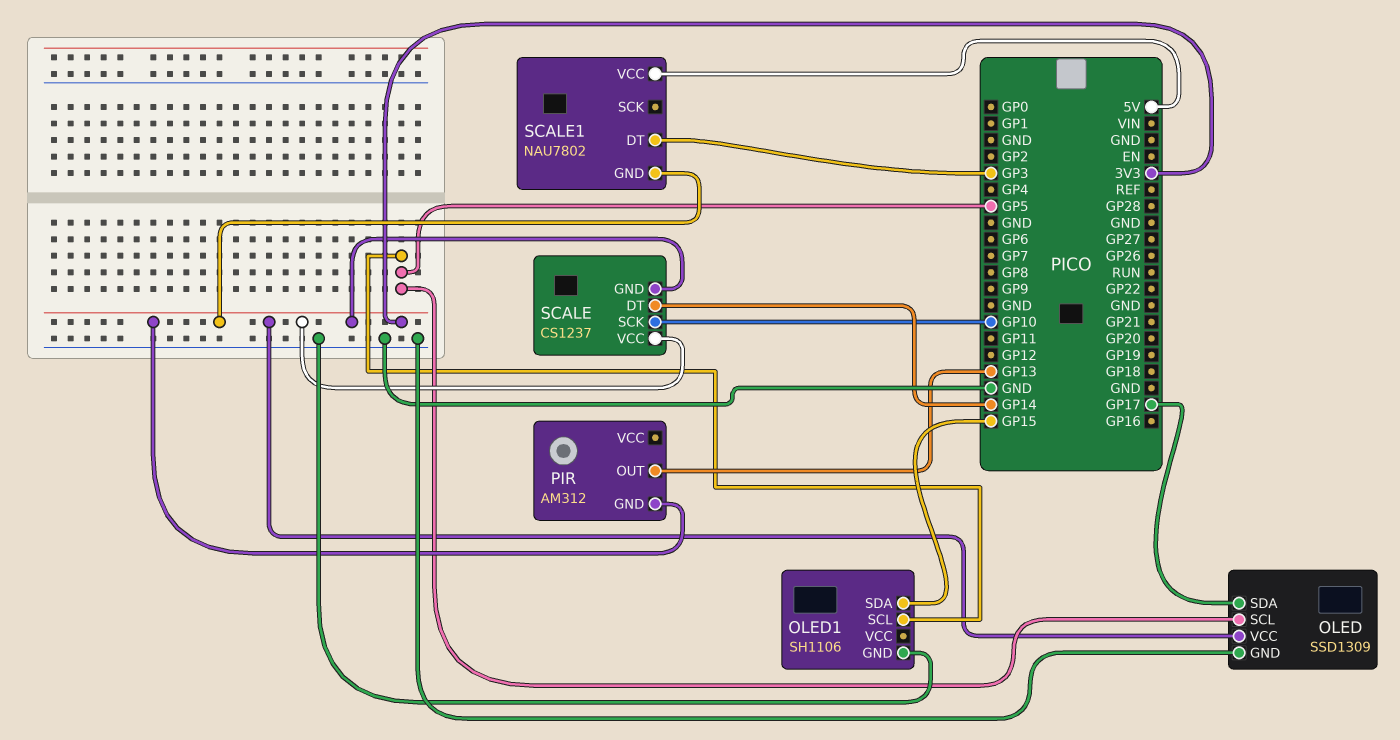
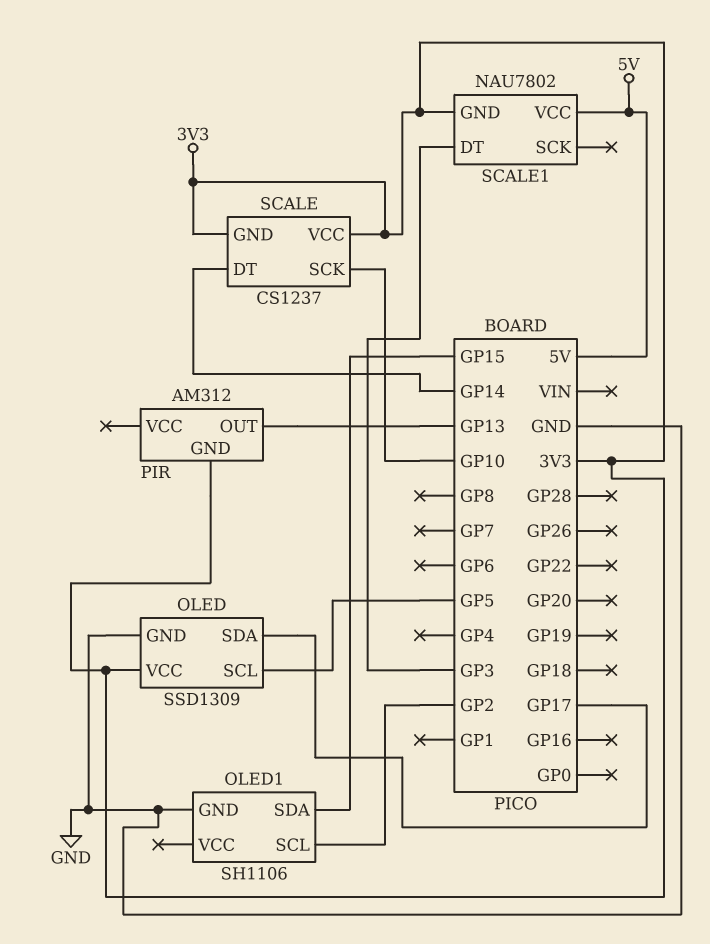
OLED1 pin SCL: GP5 -> GP2

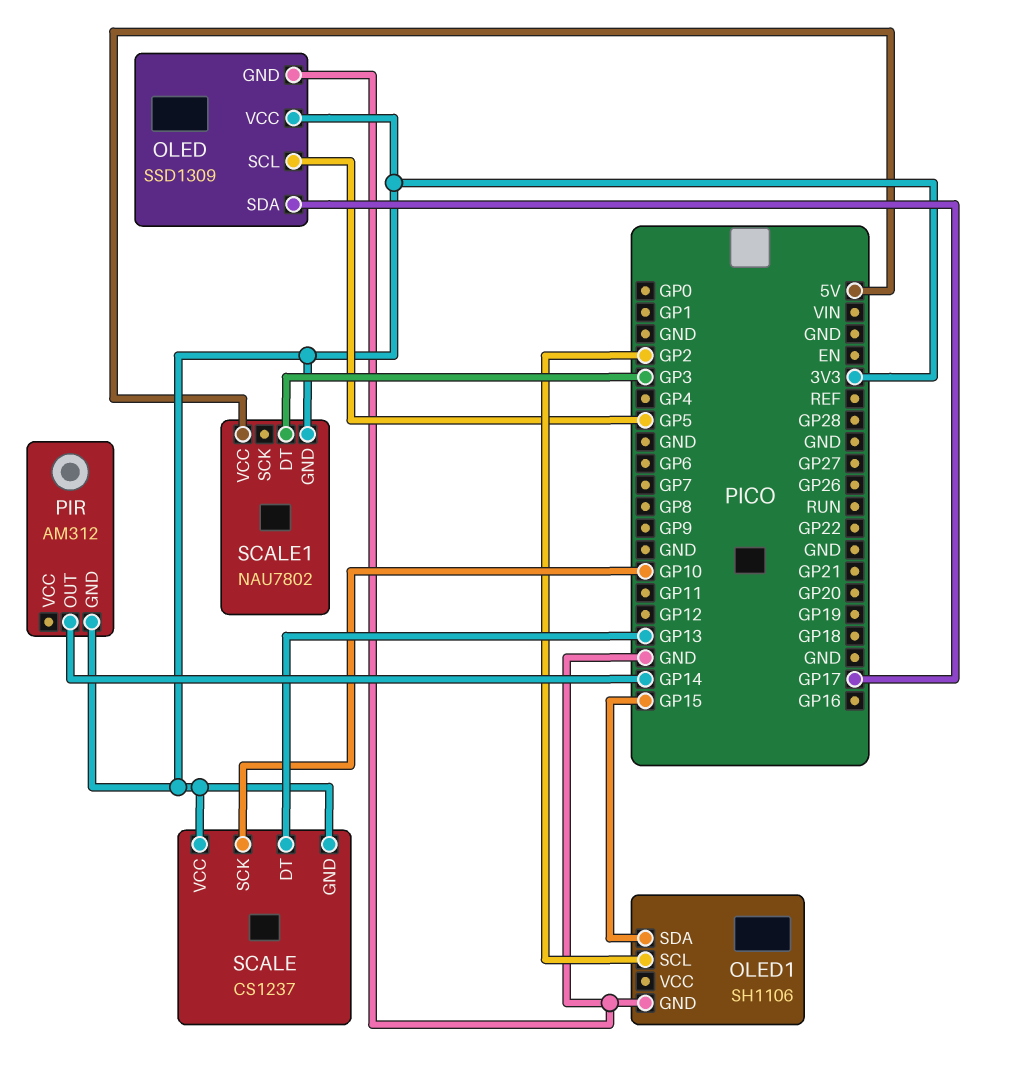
PIR pin OUT: GP13 -> GP14
SCALE pin DT: GP14 -> GP13

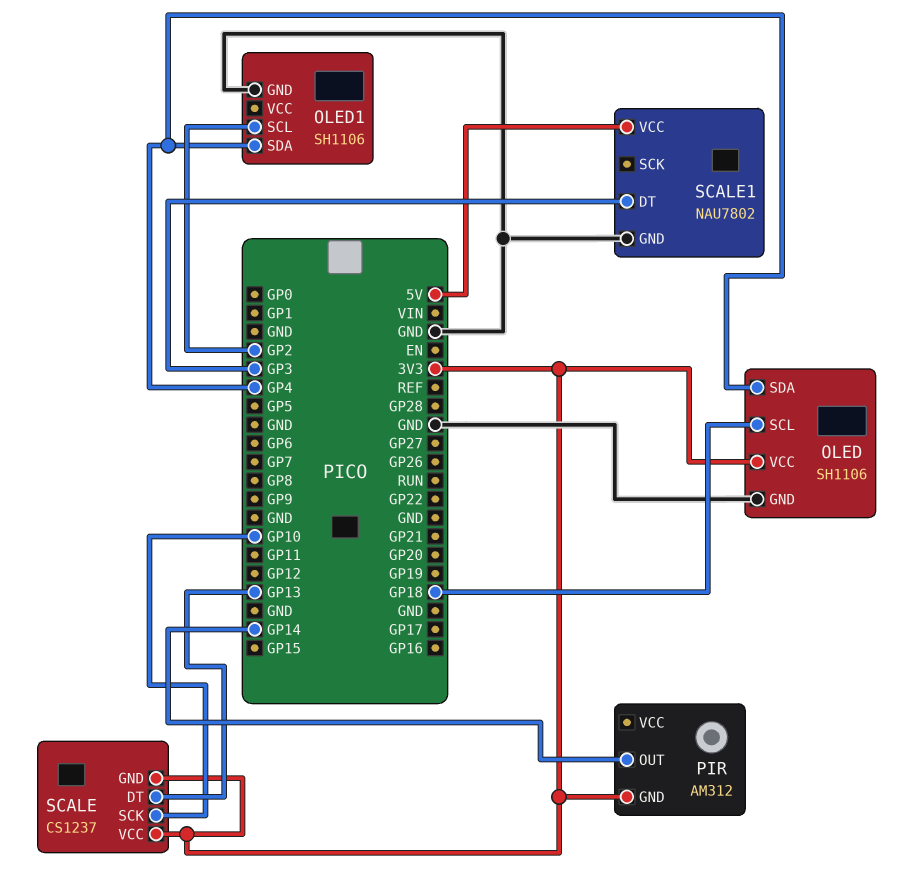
OLED: SSD1309 -> SH1106
OLED pin SCL: GP5 -> GP18
OLED pin SDA: GP17 -> GP4
OLED1 pin SDA: GP15 -> GP4
SCALE1 pin GND: 3V3 -> GND

